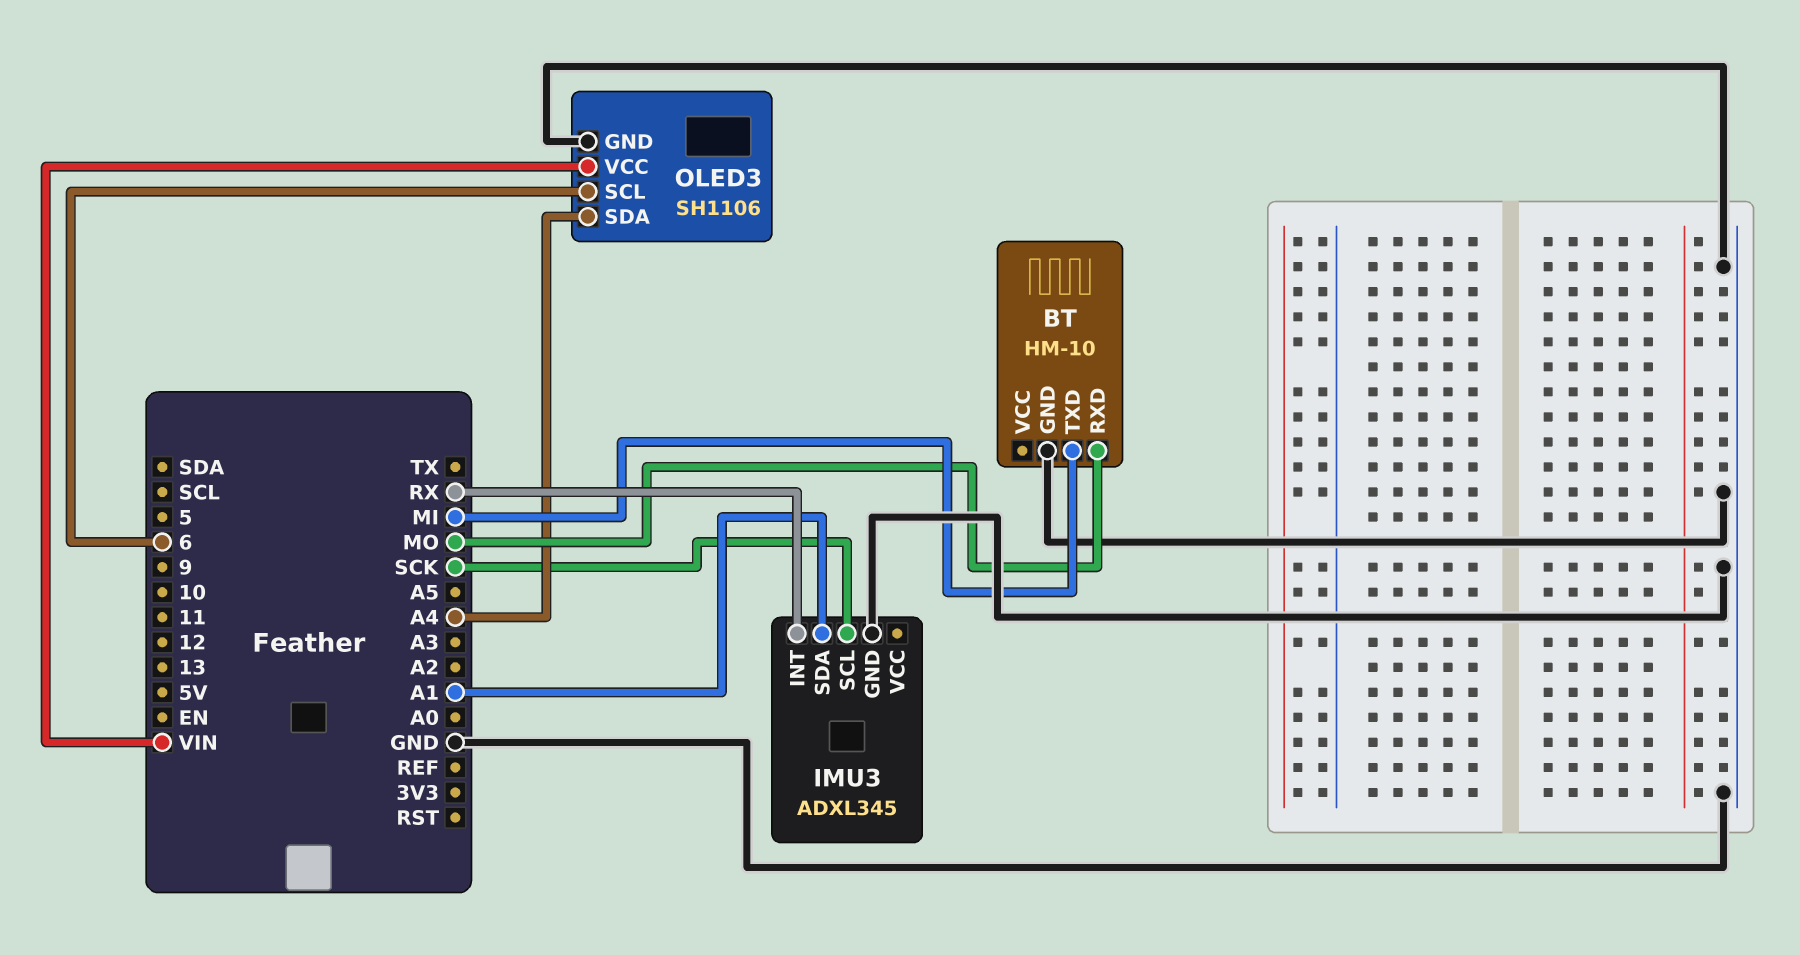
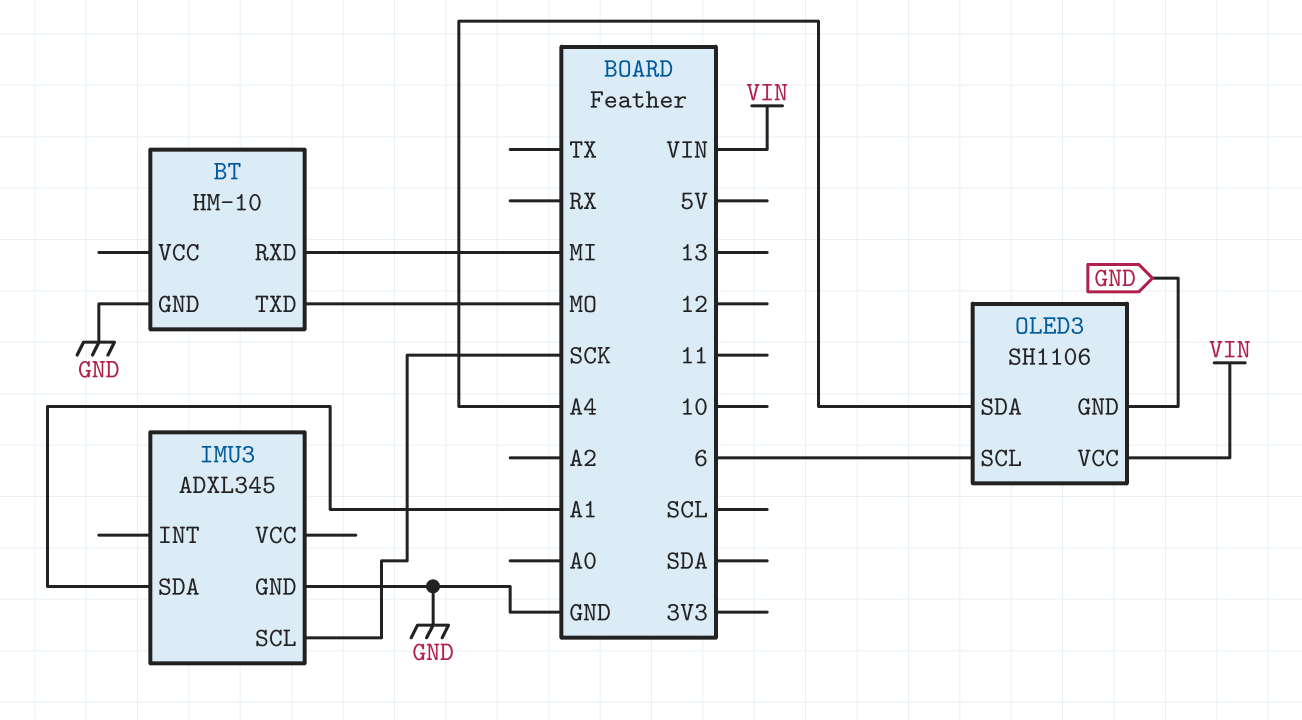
BT pin RXD: MO -> MI
BT pin TXD: MI -> MO
IMU3 pin INT: RX -> none

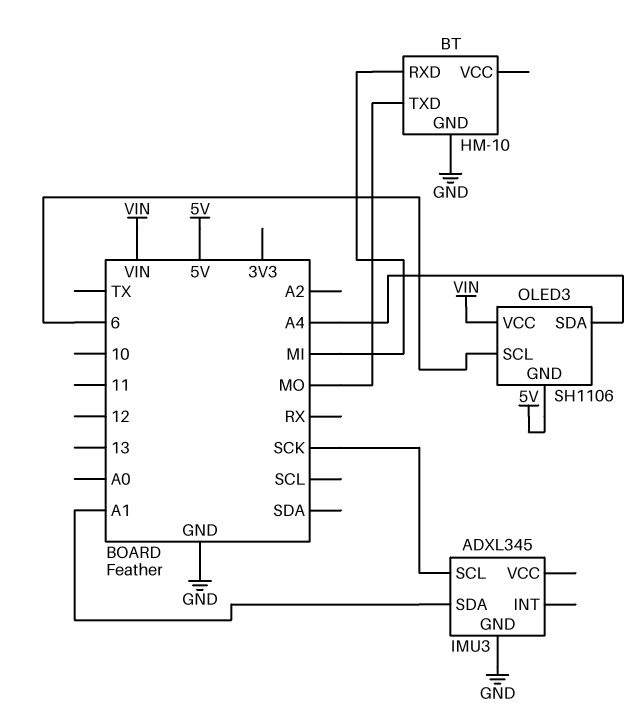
OLED3 pin GND: GND -> 5V

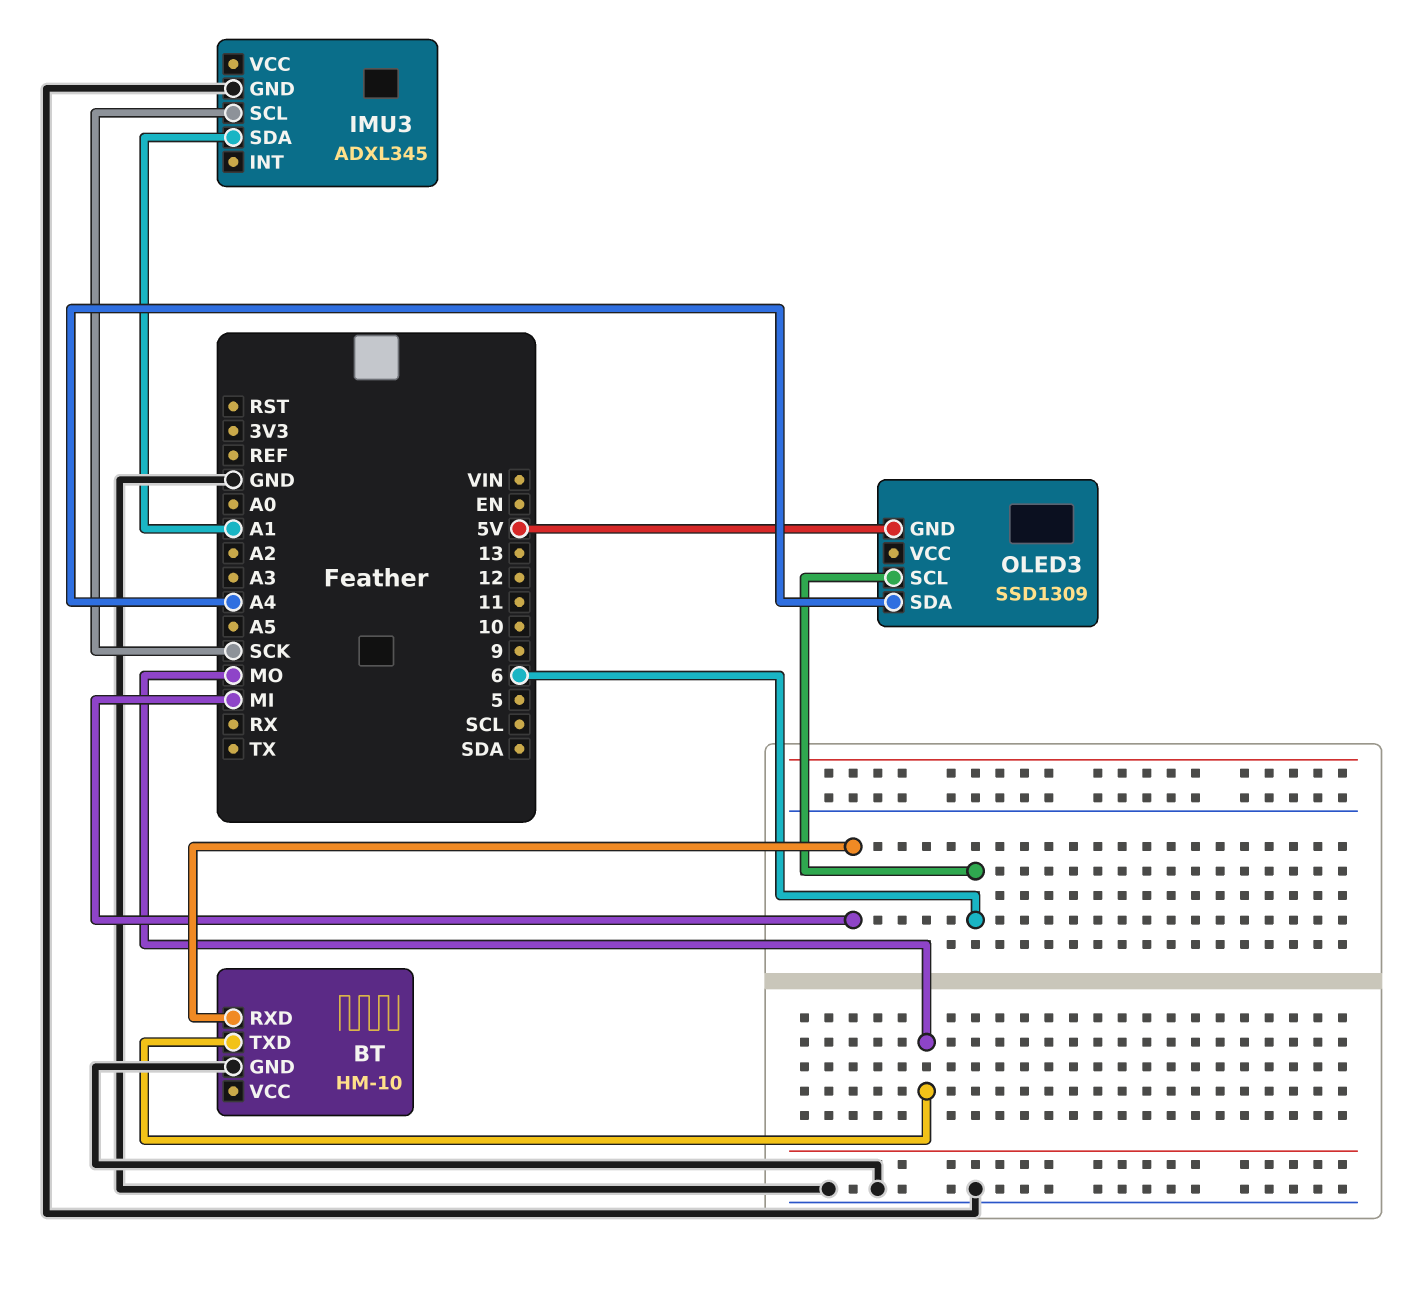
OLED3: SH1106 -> SSD1309
OLED3 pin VCC: VIN -> none

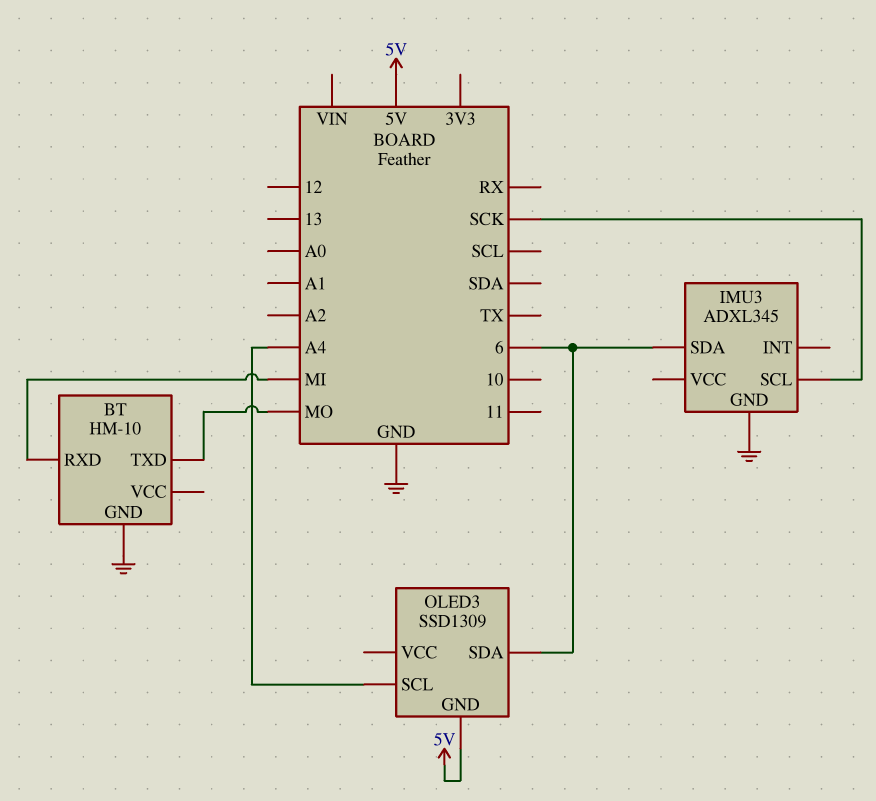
IMU3 pin SDA: A1 -> 6
OLED3 pin SCL: 6 -> A4
OLED3 pin SDA: A4 -> 6

